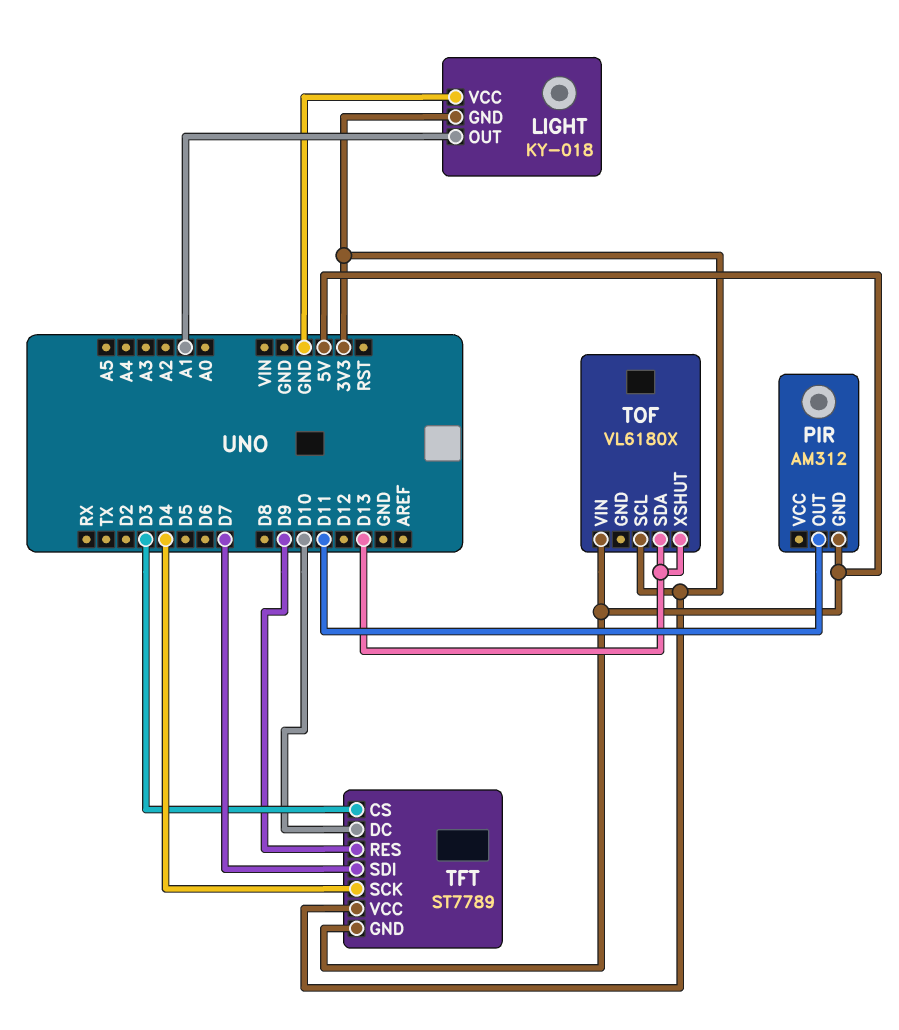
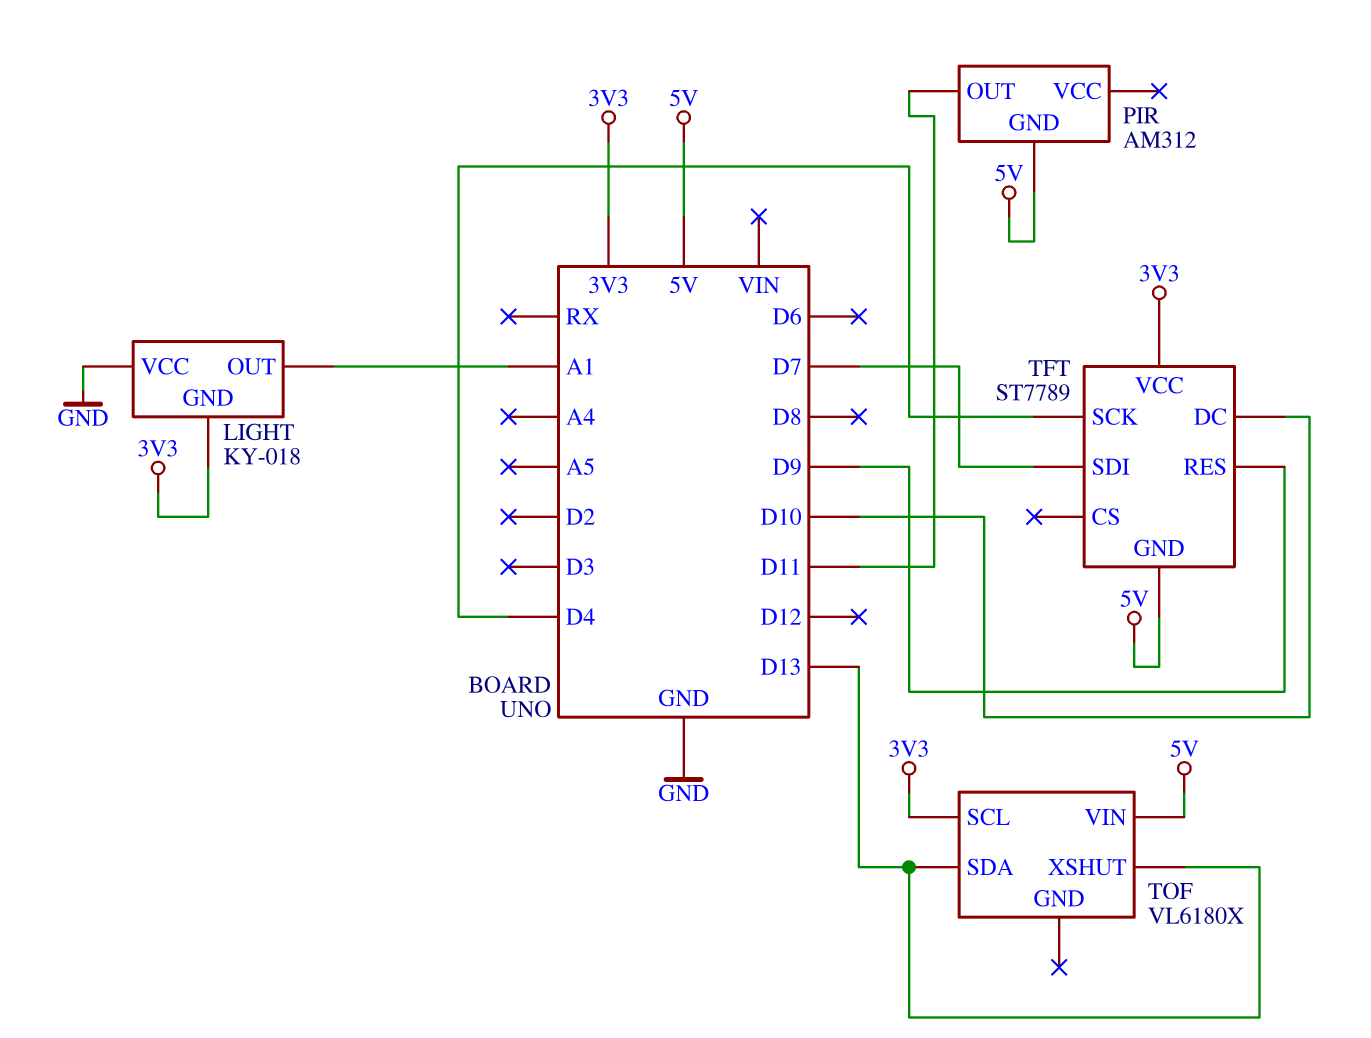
TFT pin CS: D3 -> none

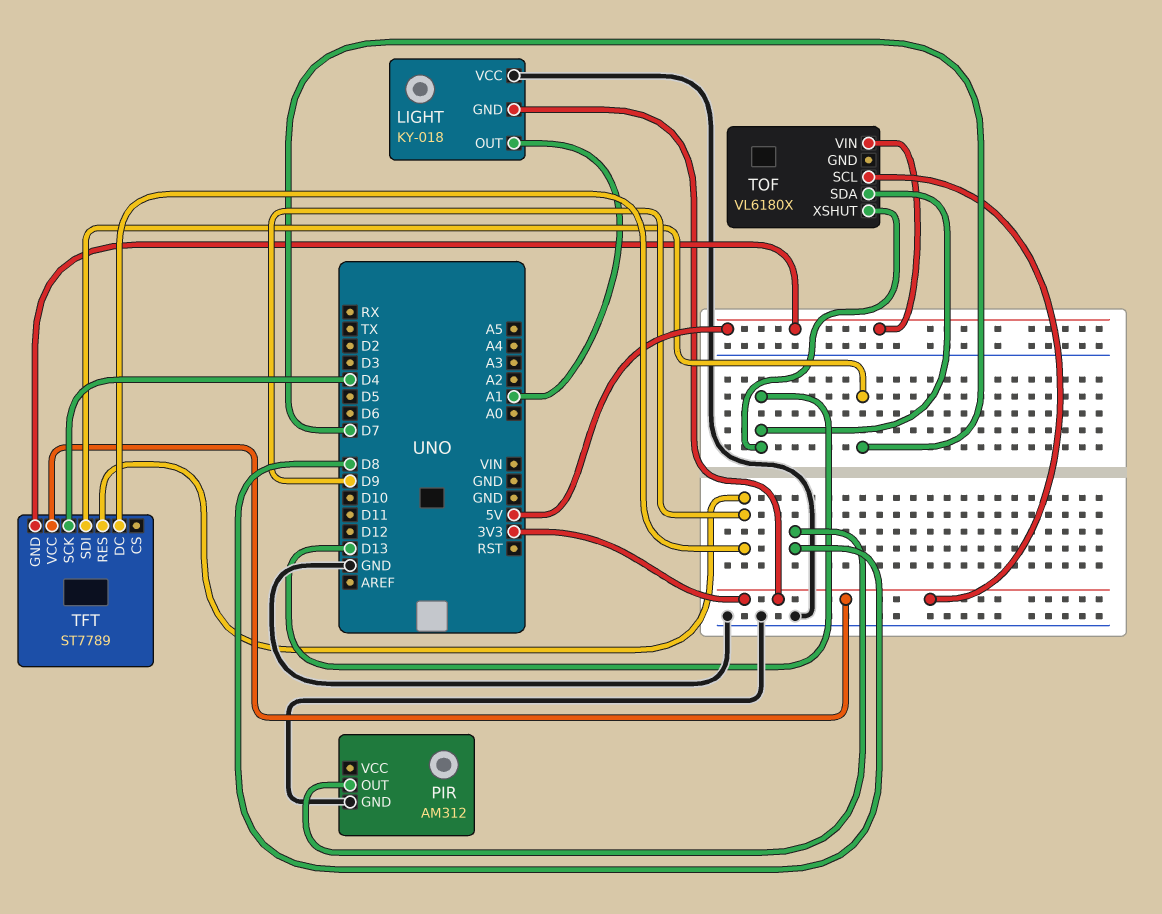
PIR pin GND: 5V -> GND
PIR pin OUT: D11 -> D8
TFT pin DC: D10 -> D9

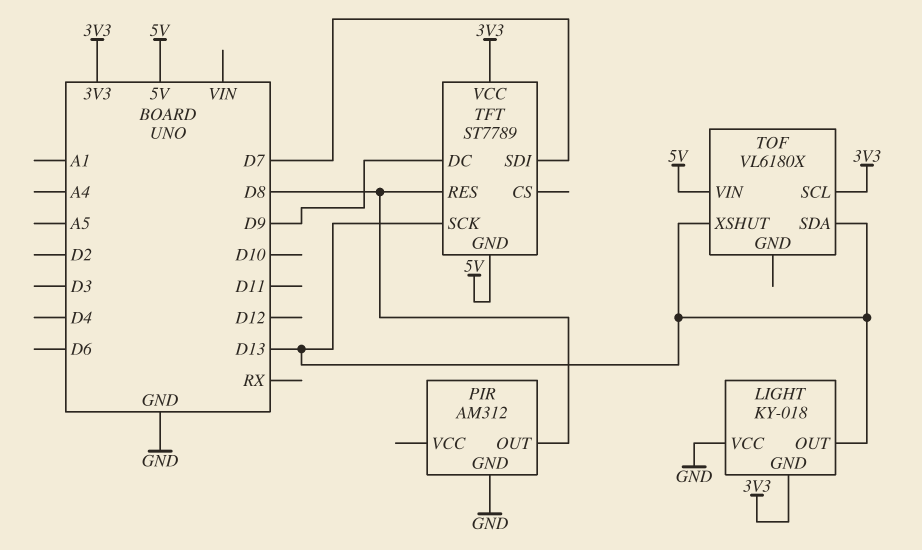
LIGHT pin OUT: A1 -> D13
TFT pin RES: D9 -> D8
TFT pin SCK: D4 -> D13

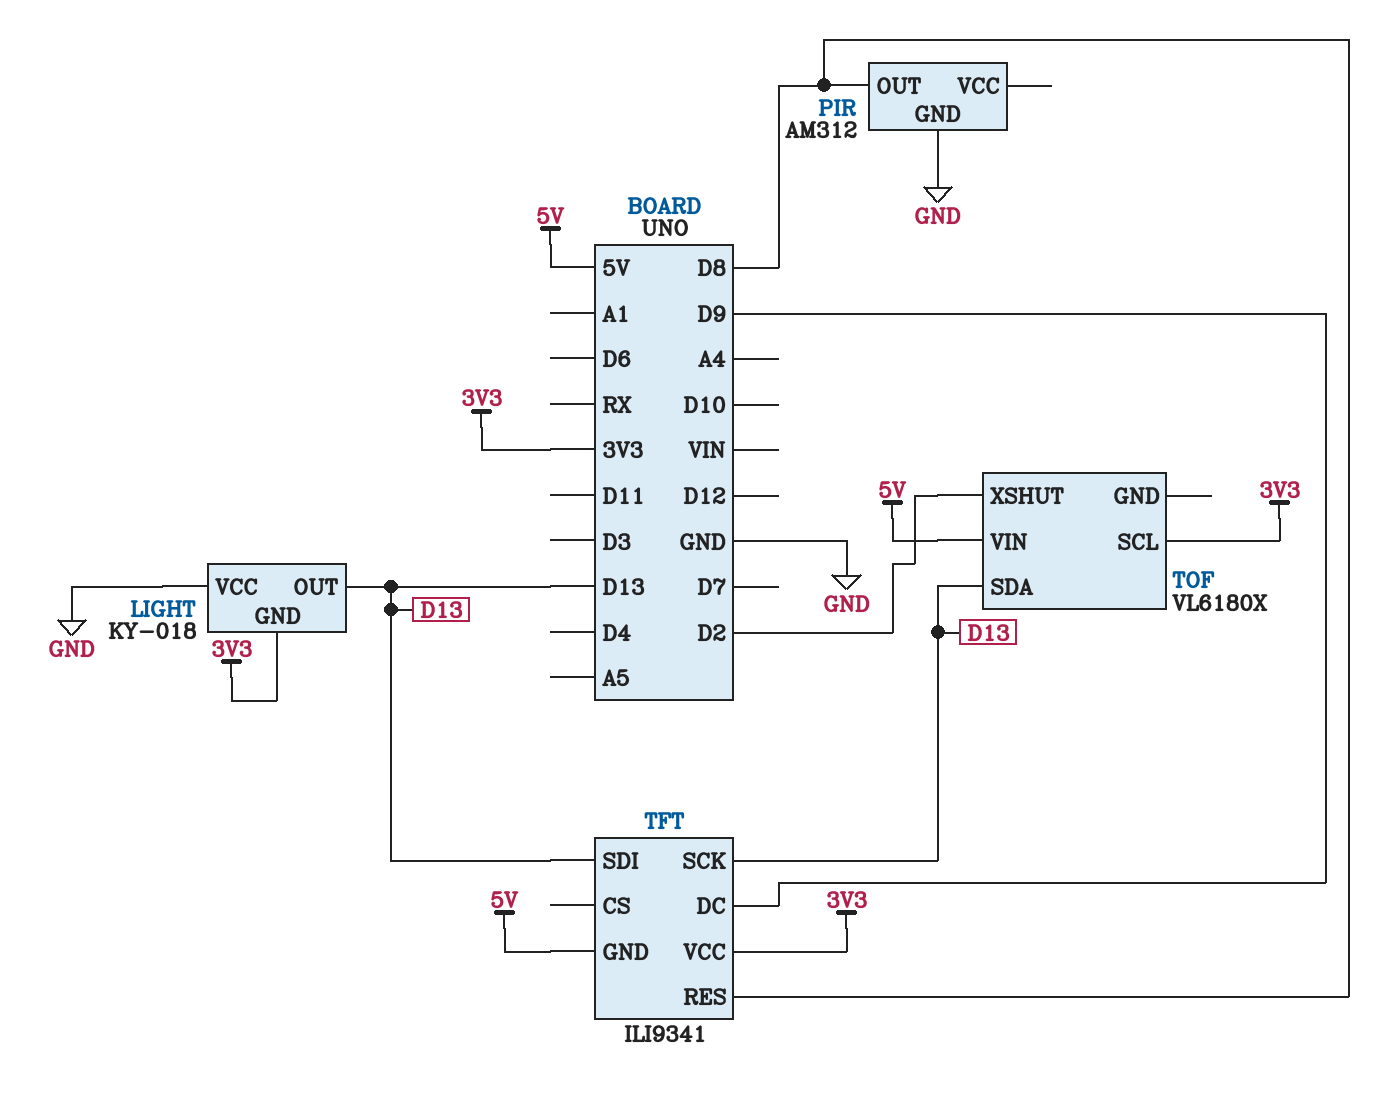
TFT: ST7789 -> ILI9341
TFT pin SDI: D7 -> D13
TOF pin XSHUT: D13 -> D2

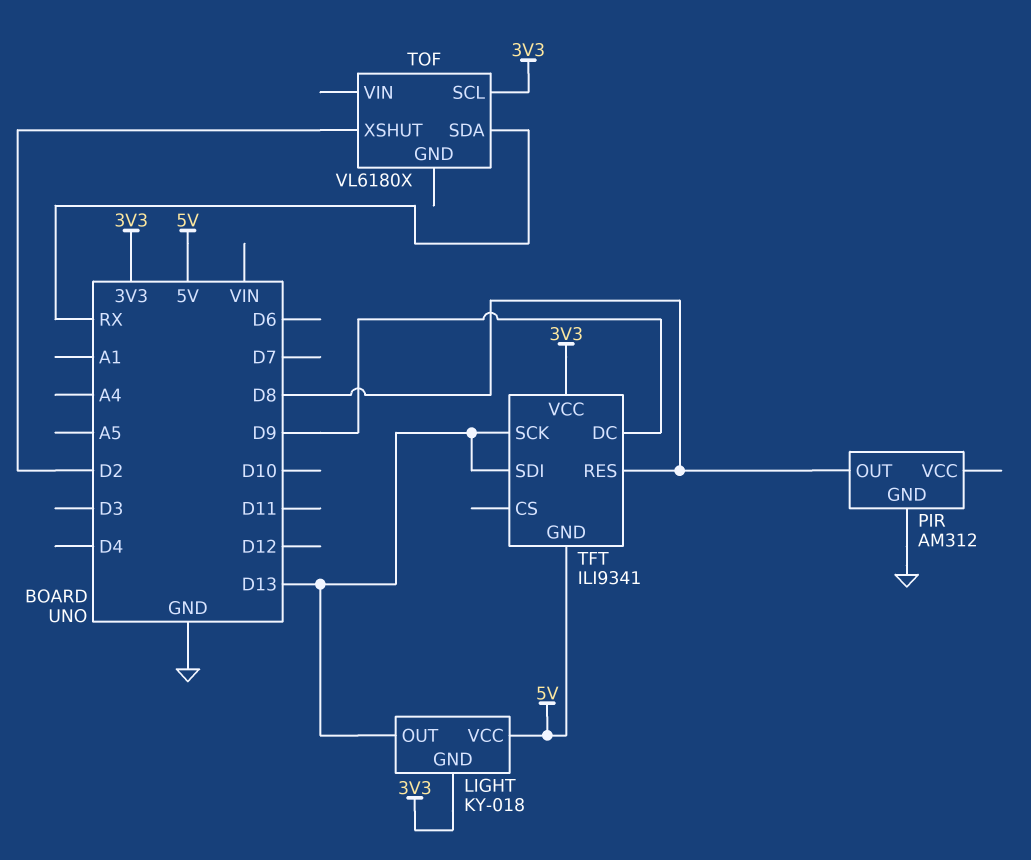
LIGHT pin VCC: GND -> 5V
TOF pin SDA: D13 -> RX
TOF pin VIN: 5V -> none

